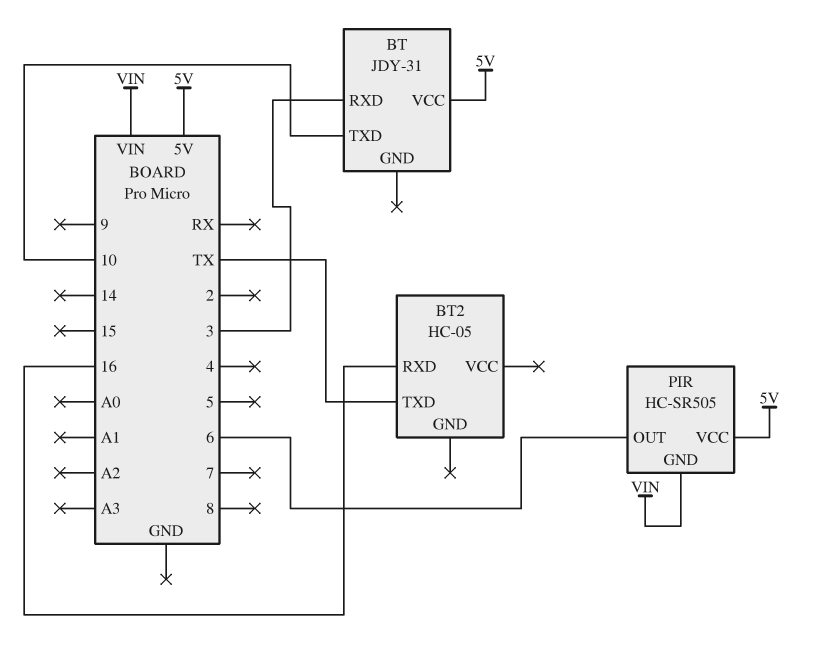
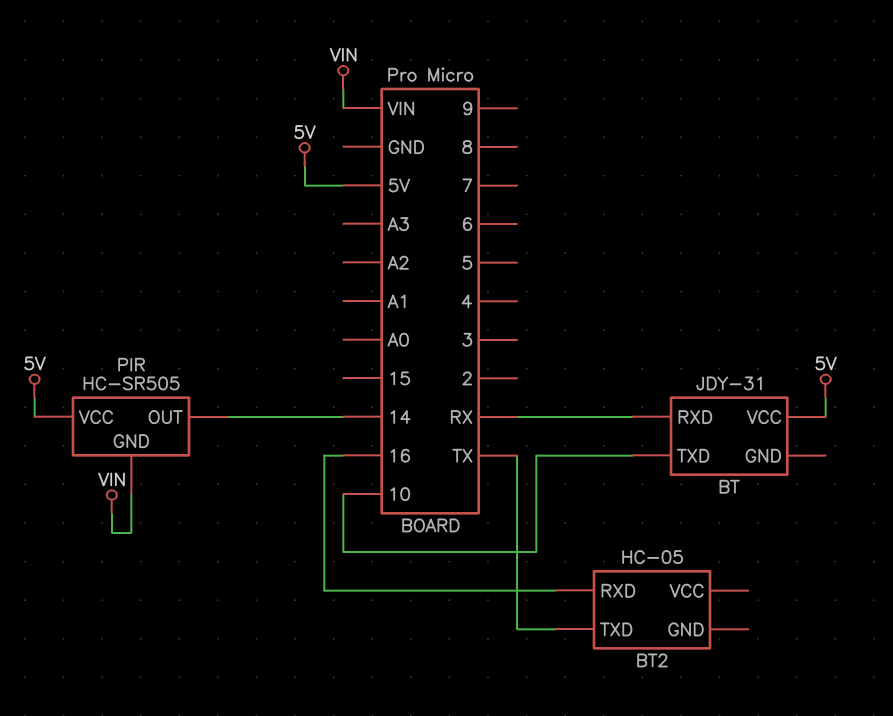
BT pin RXD: 3 -> RX
PIR pin OUT: 6 -> 14

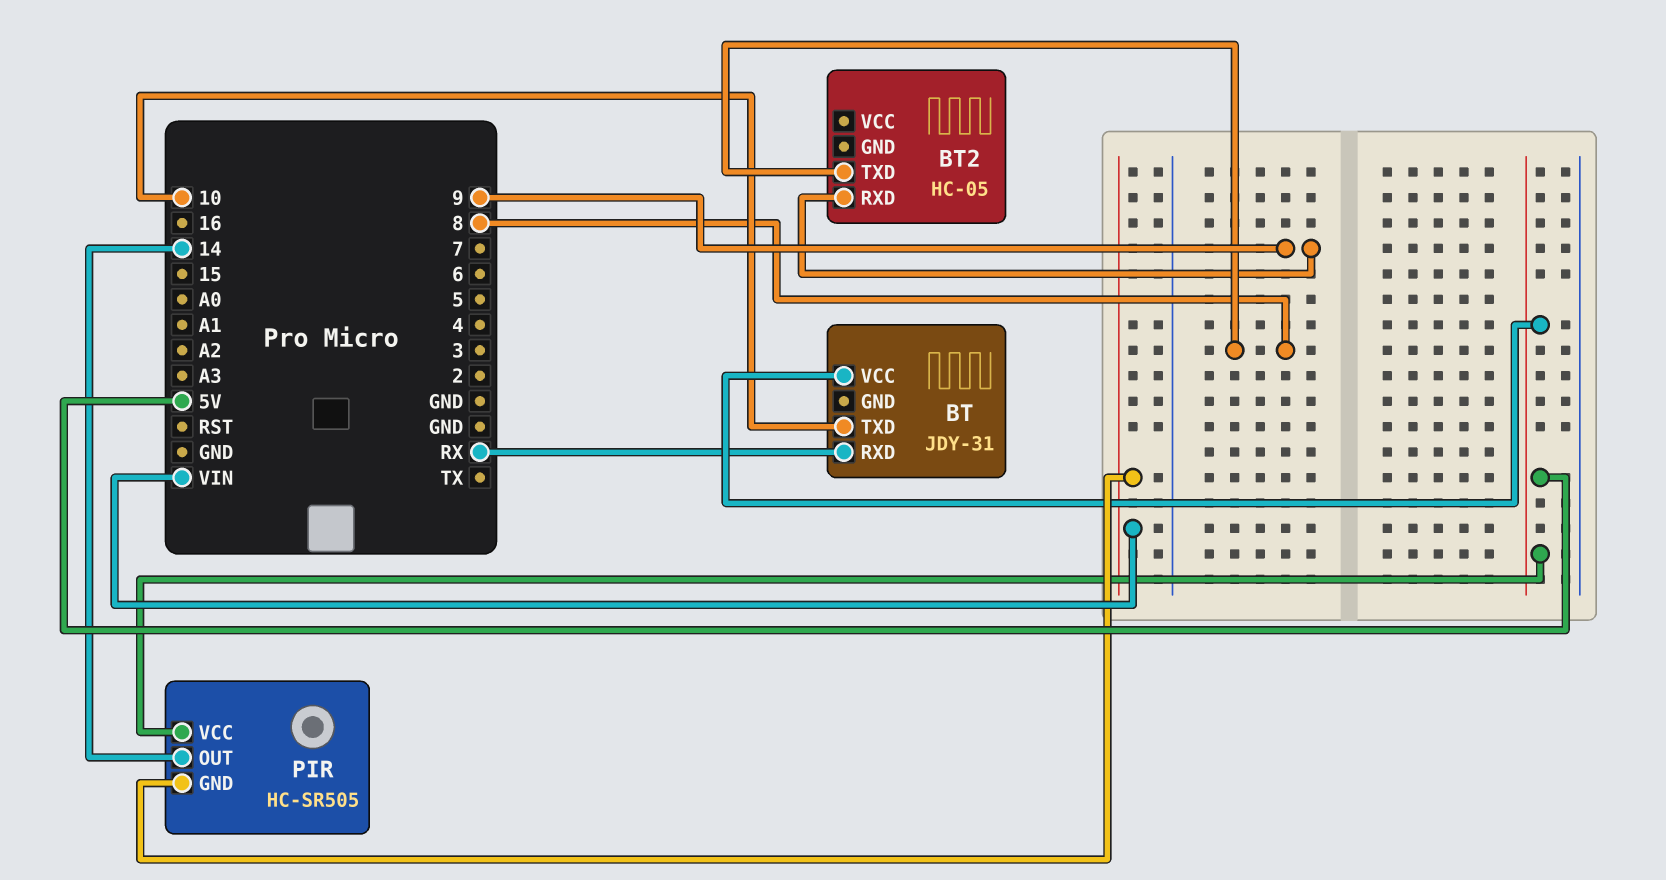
BT2 pin RXD: 16 -> 9
BT2 pin TXD: TX -> 8

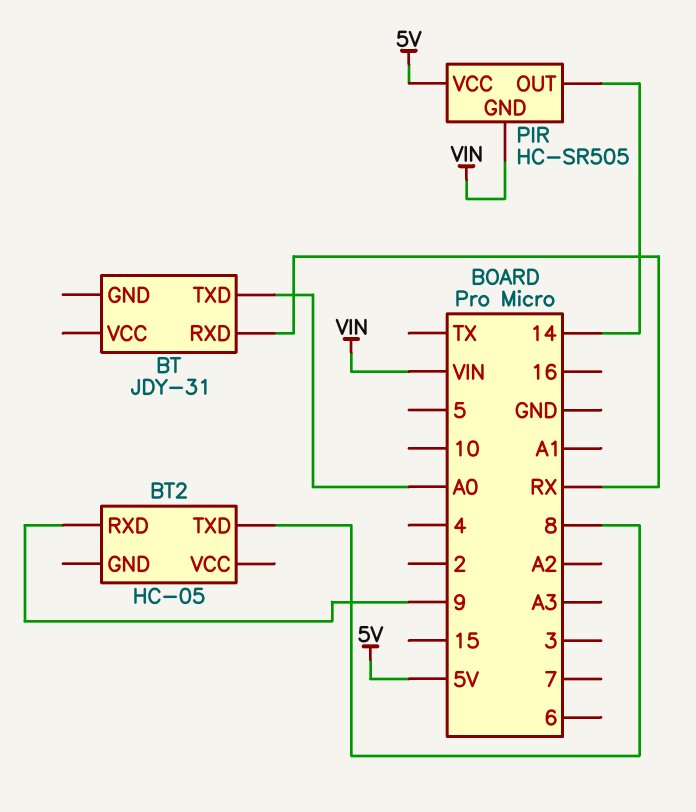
BT pin TXD: 10 -> A0
BT pin VCC: 5V -> none

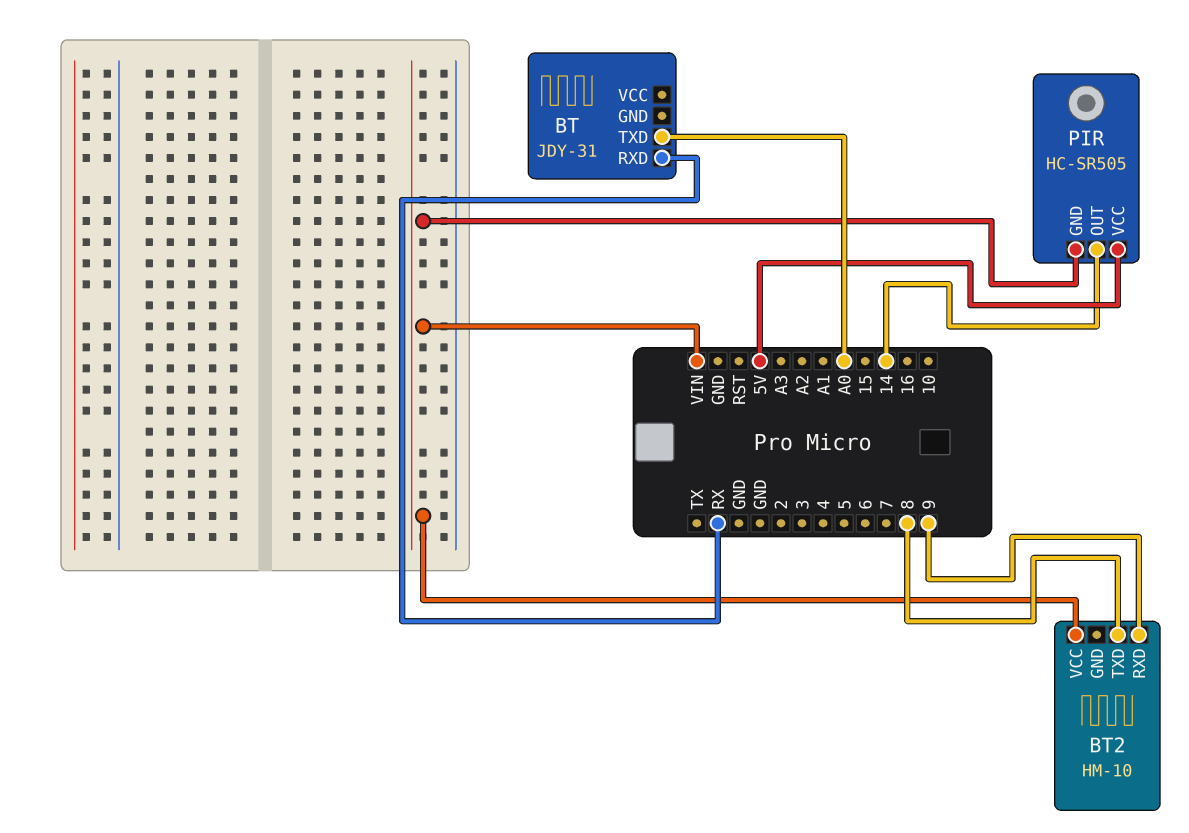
BT2: HC-05 -> HM-10
BT2 pin VCC: none -> VIN

